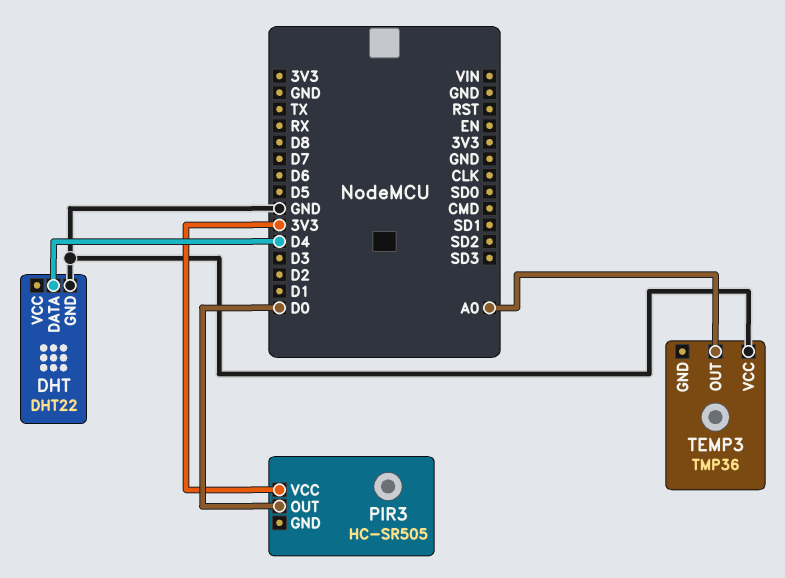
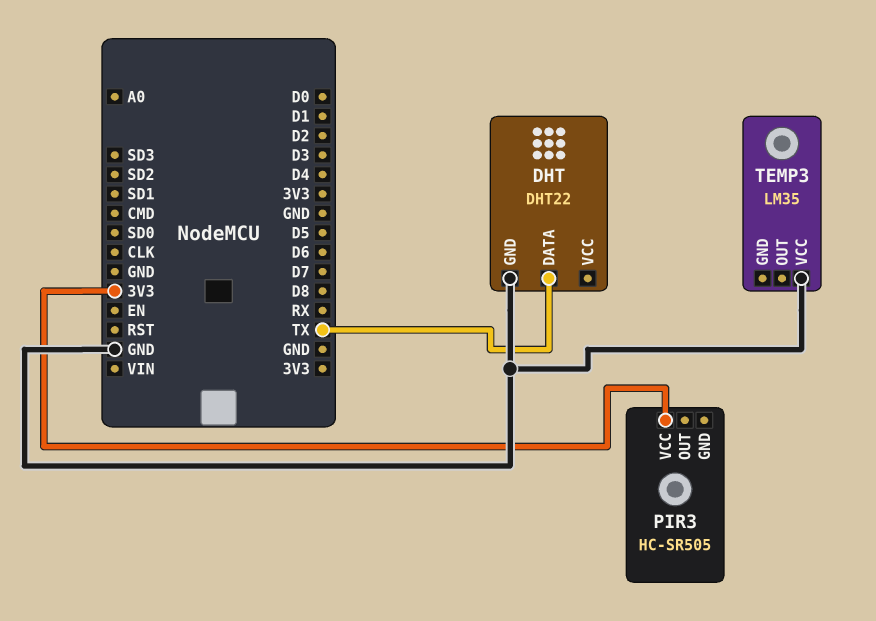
DHT pin DATA: D4 -> TX
PIR3 pin OUT: D0 -> none
TEMP3: TMP36 -> LM35
TEMP3 pin OUT: A0 -> none

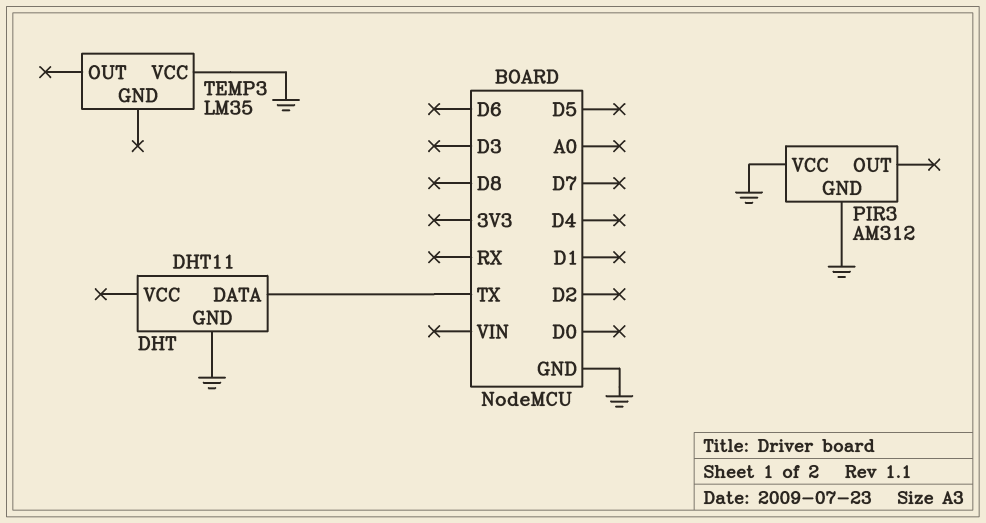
DHT: DHT22 -> DHT11
PIR3: HC-SR505 -> AM312
PIR3 pin GND: none -> GND
PIR3 pin VCC: 3V3 -> GND

